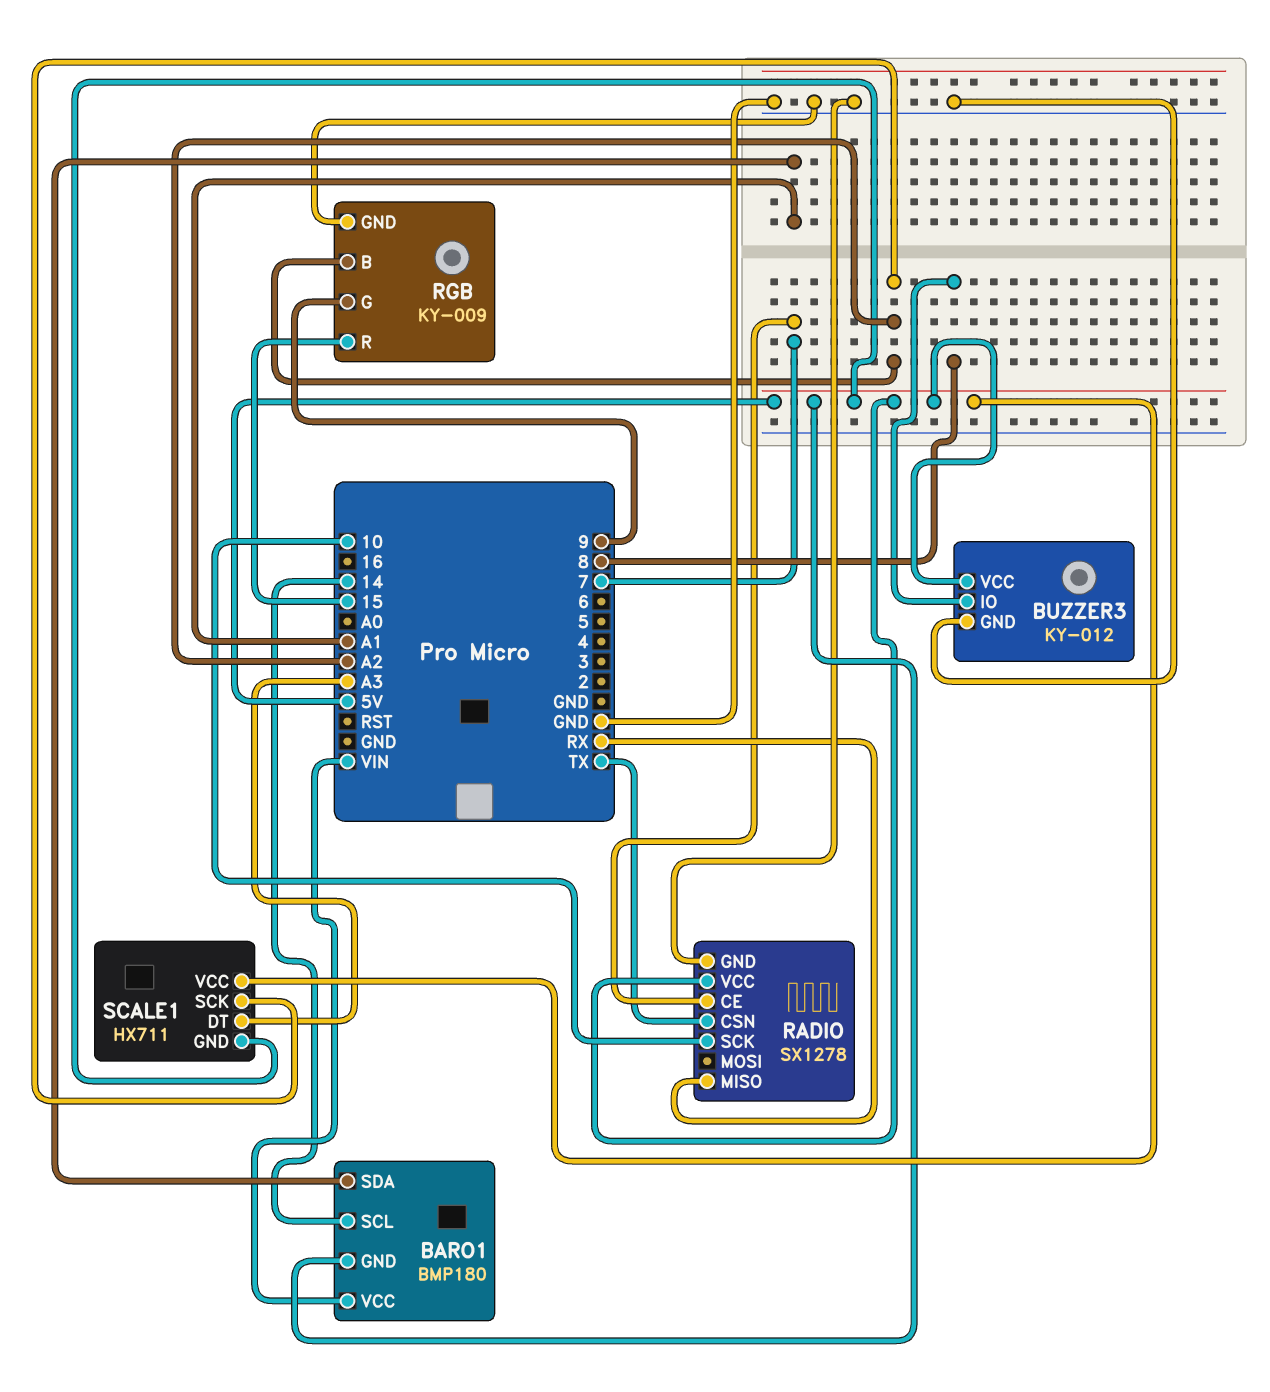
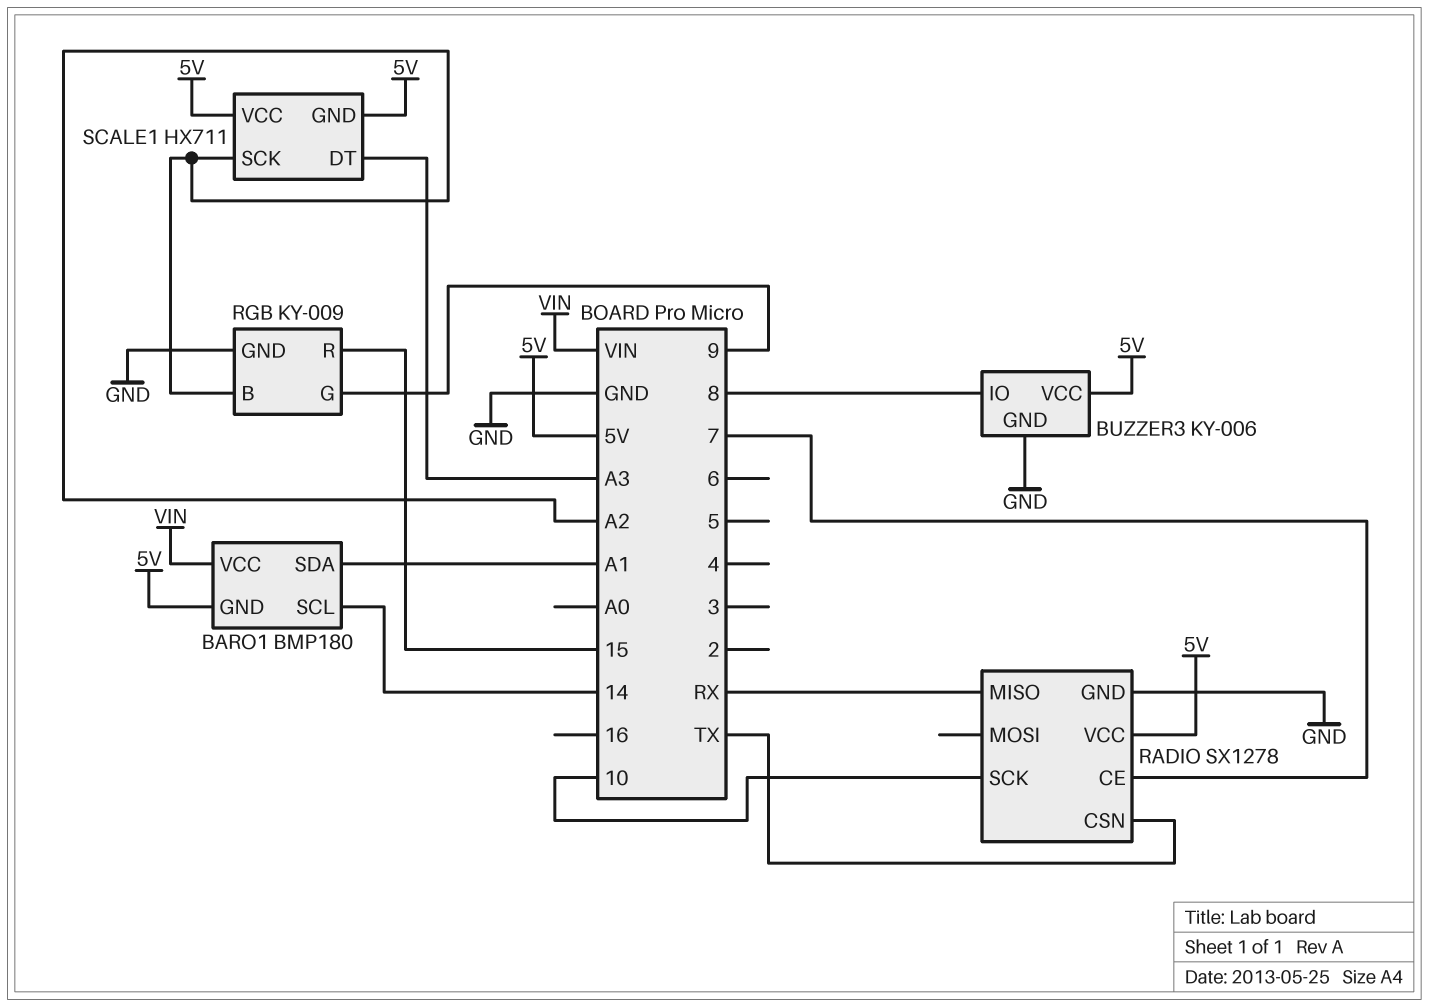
BUZZER3: KY-012 -> KY-006

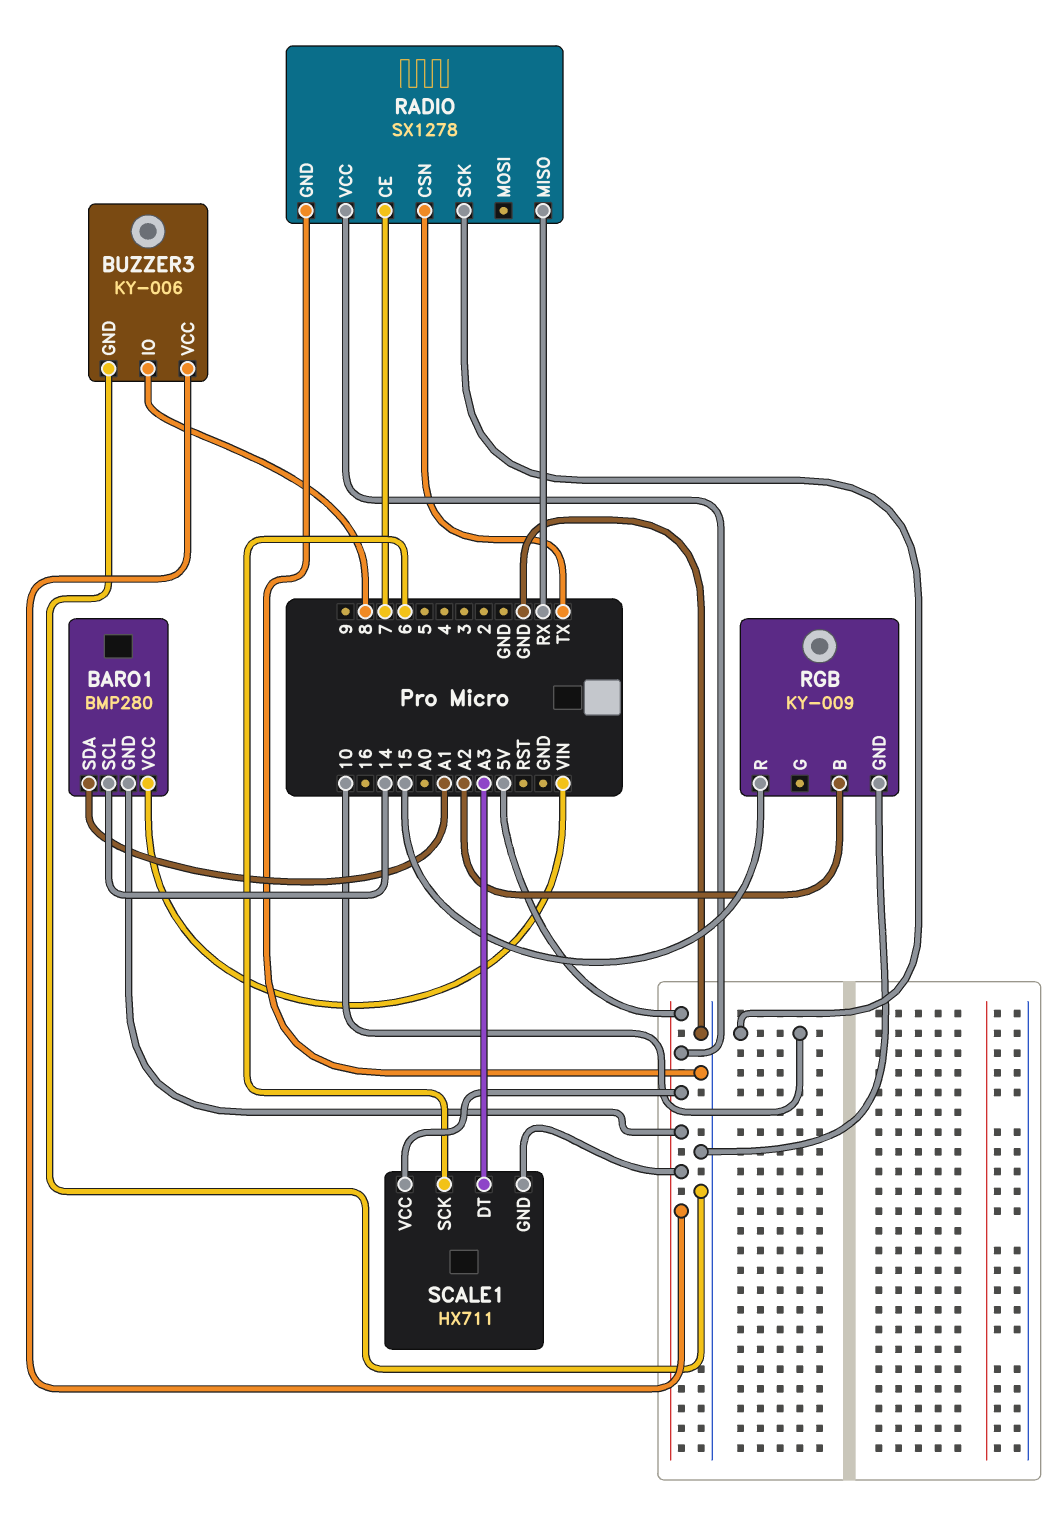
BARO1: BMP180 -> BMP280
RGB pin G: 9 -> none
SCALE1 pin SCK: A2 -> 6

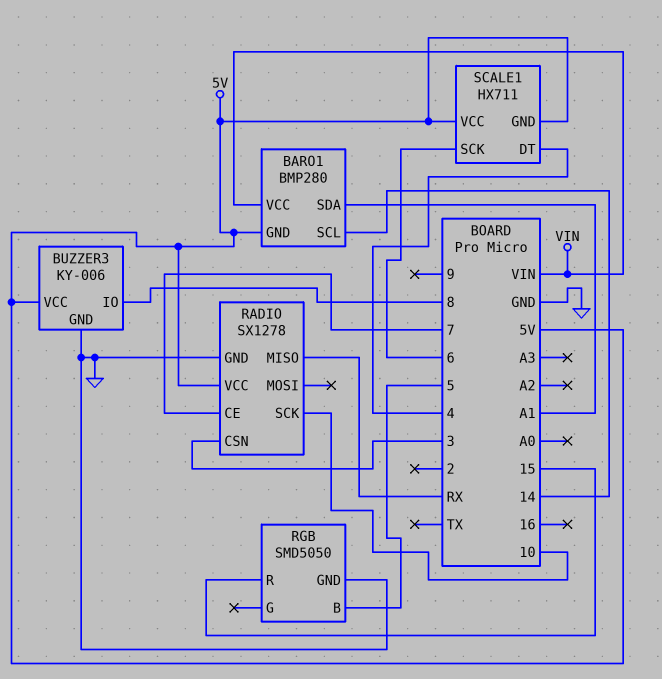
RADIO pin CSN: TX -> 3
RGB: KY-009 -> SMD5050
RGB pin B: A2 -> 5
SCALE1 pin DT: A3 -> 4

